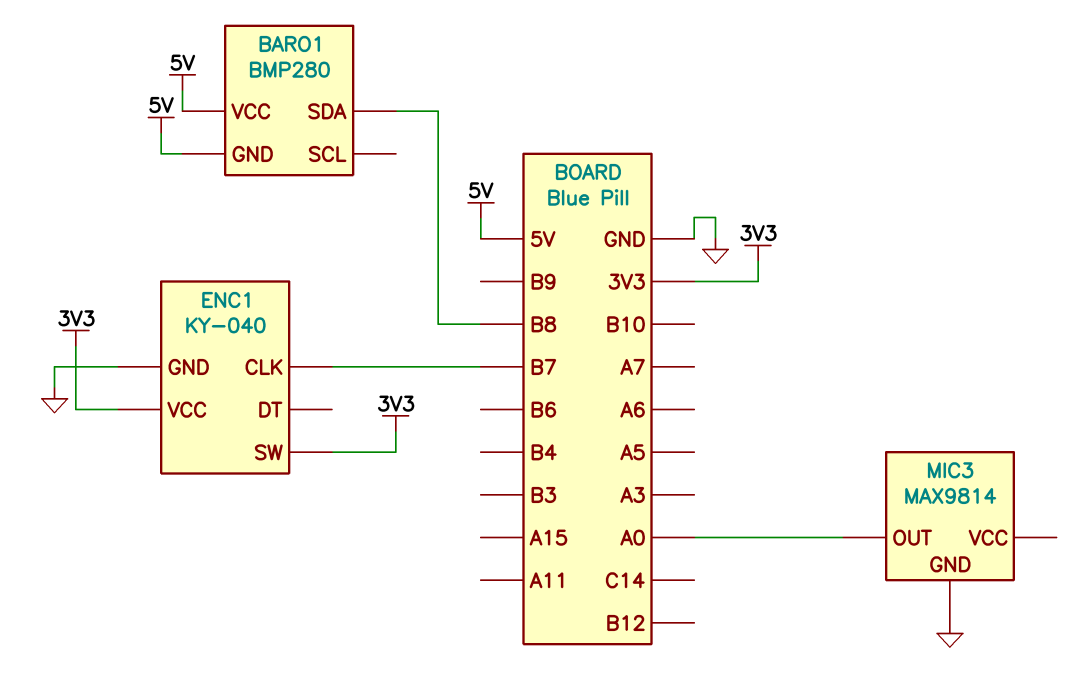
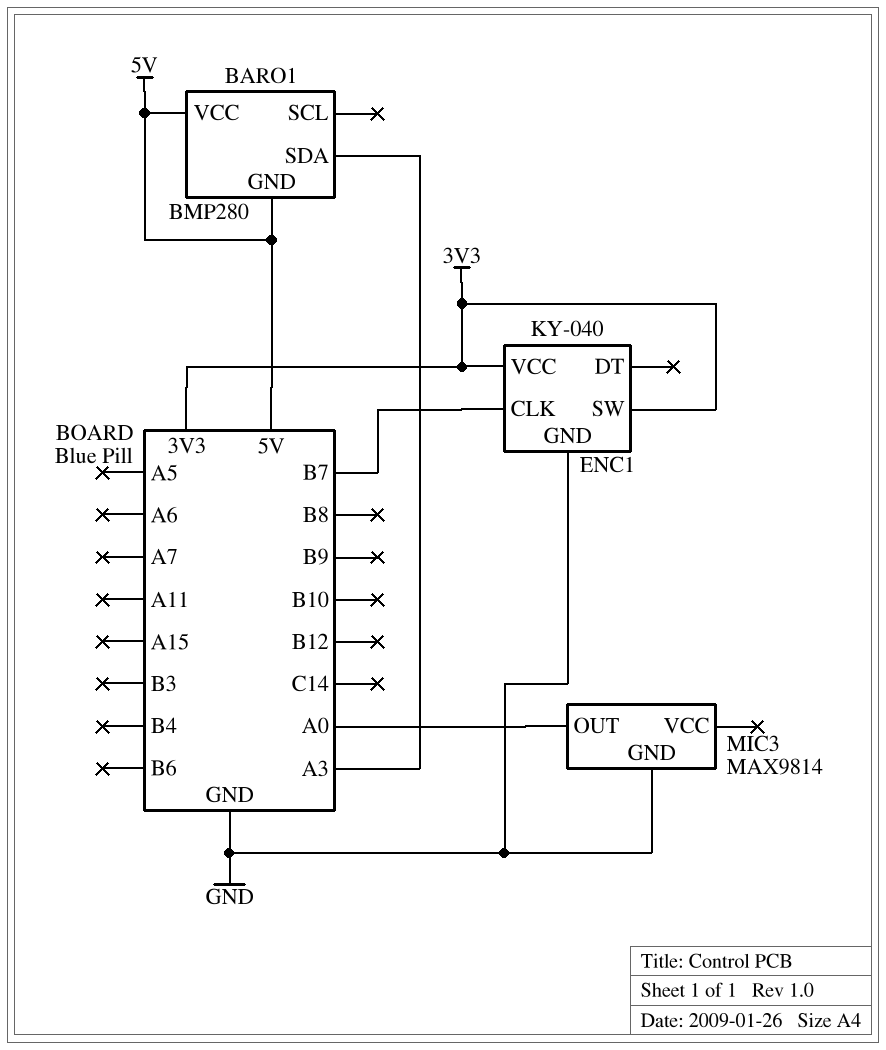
BARO1 pin SDA: B8 -> A3

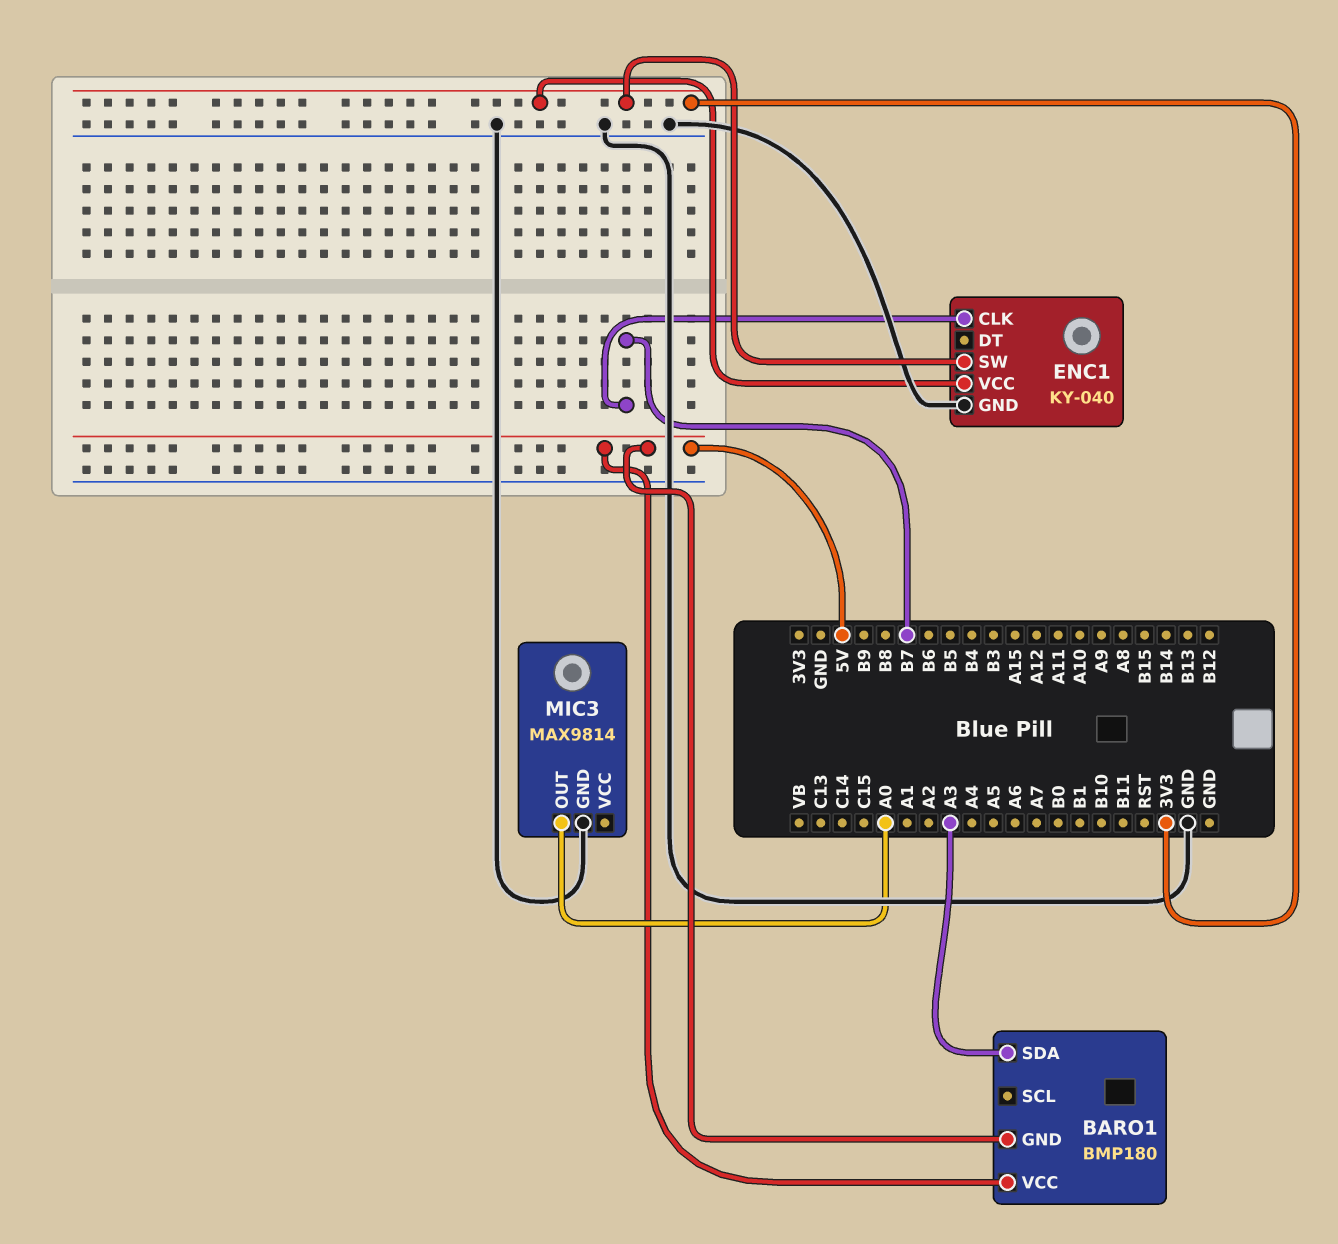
BARO1: BMP280 -> BMP180

